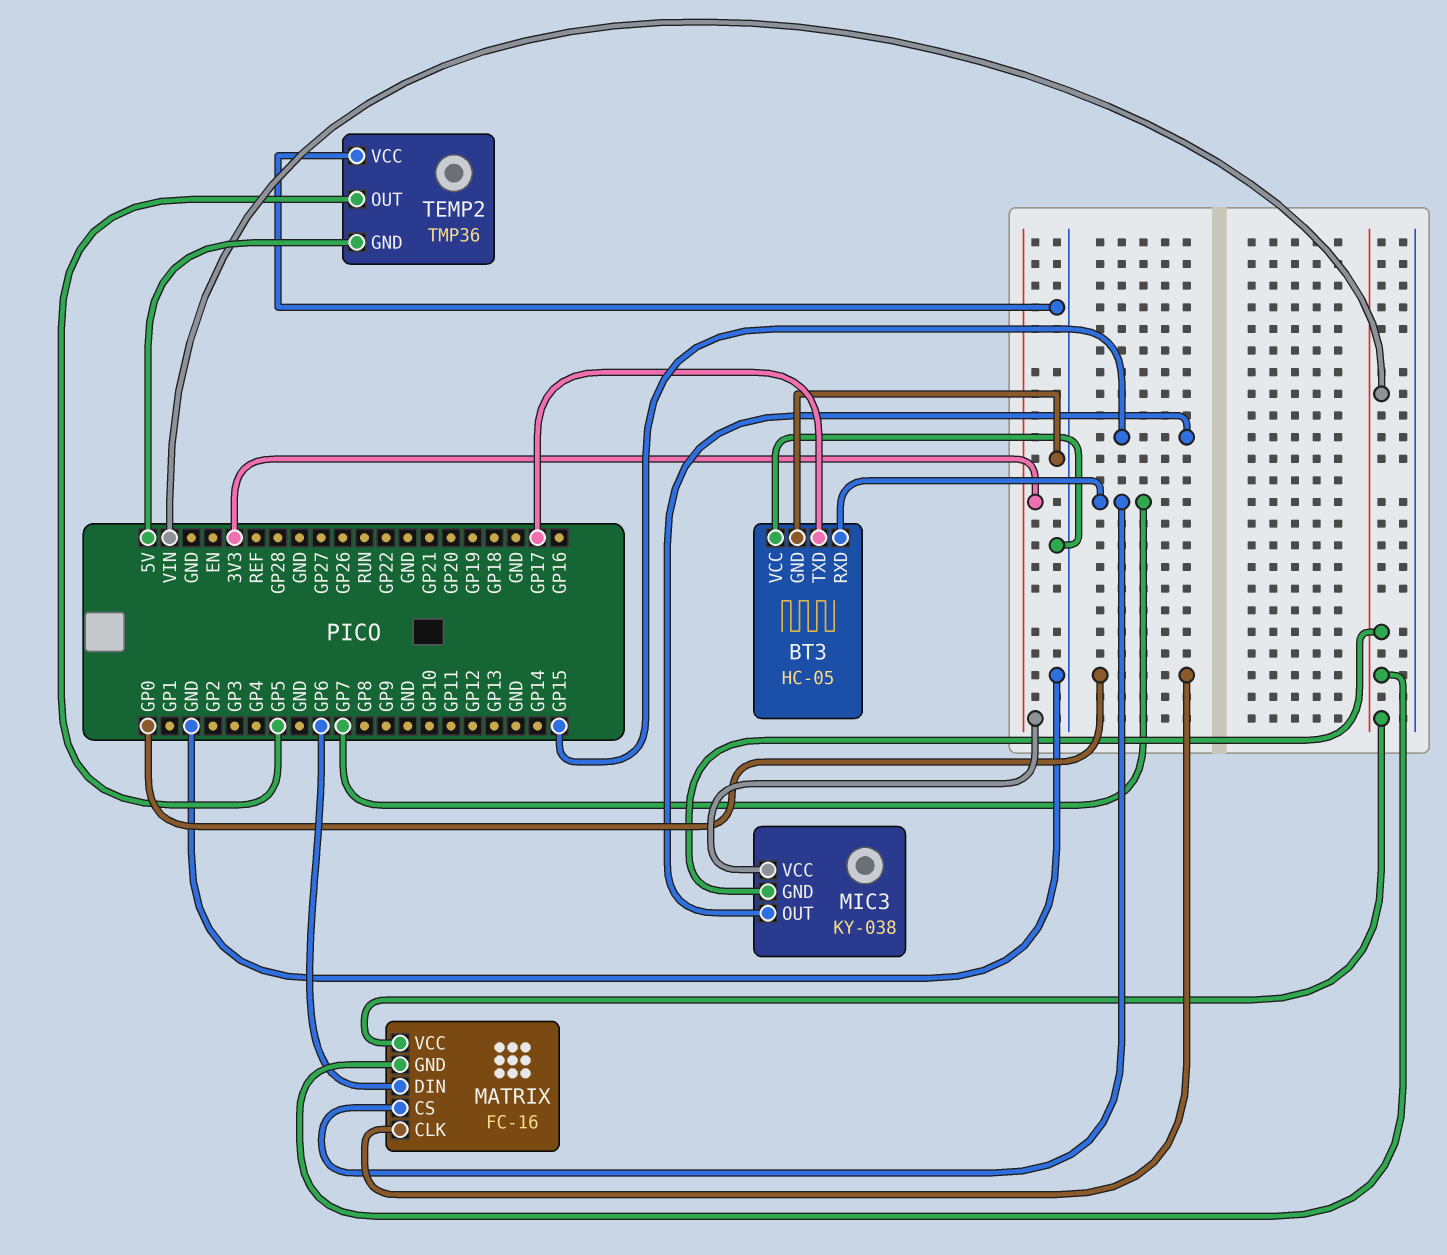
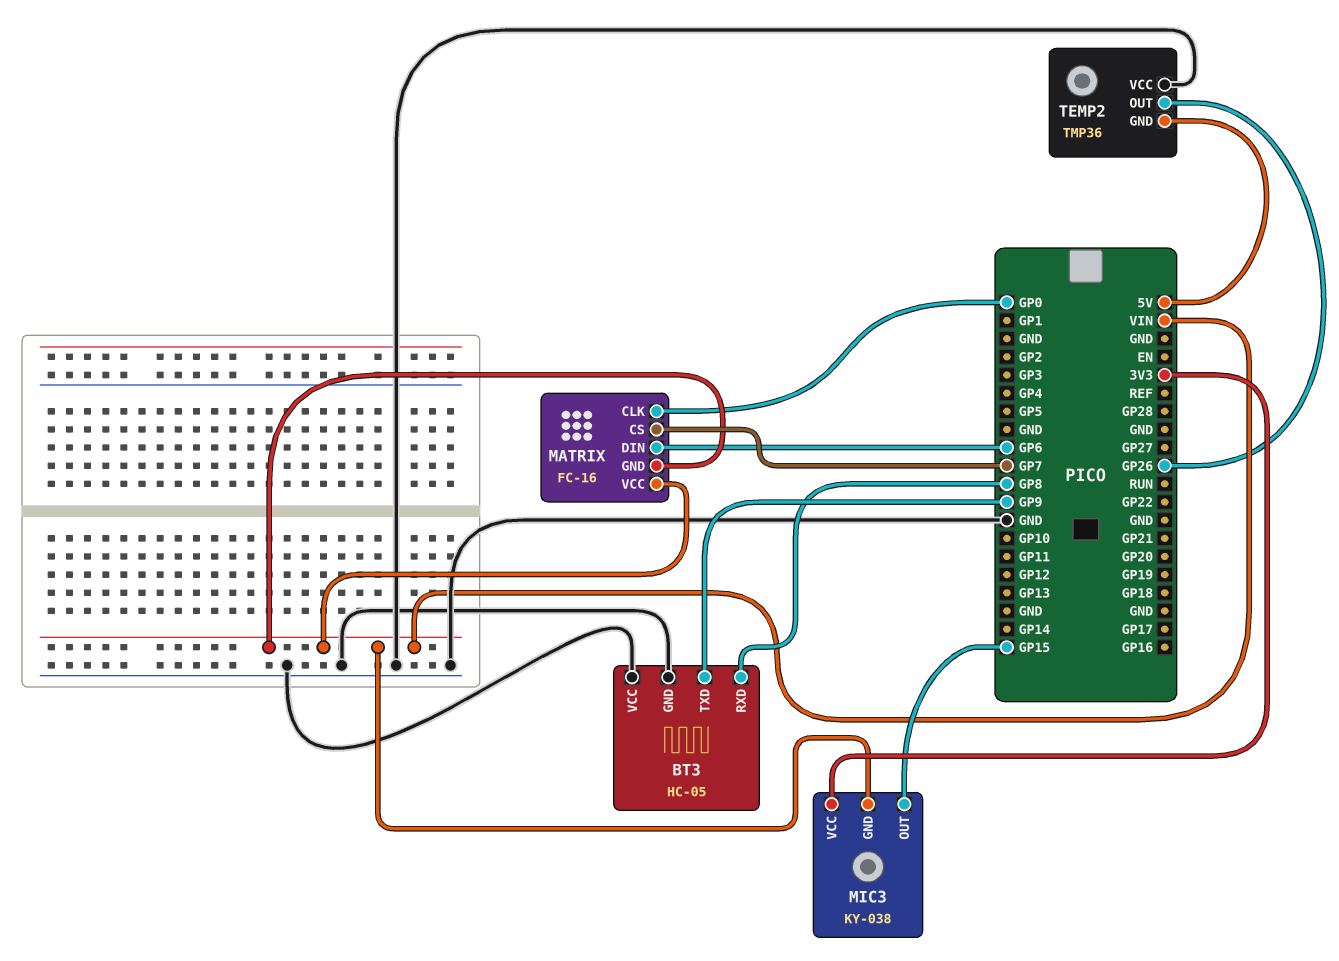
BT3 pin RXD: GP7 -> GP8
BT3 pin TXD: GP17 -> GP9
TEMP2 pin OUT: GP5 -> GP26

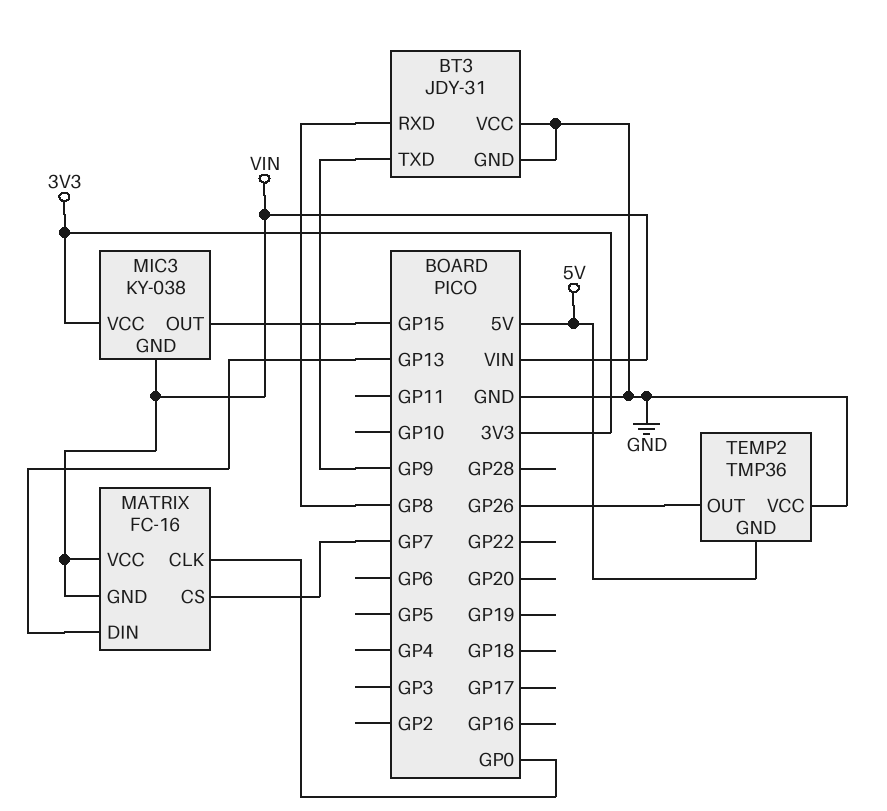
BT3: HC-05 -> JDY-31
MATRIX pin DIN: GP6 -> GP13

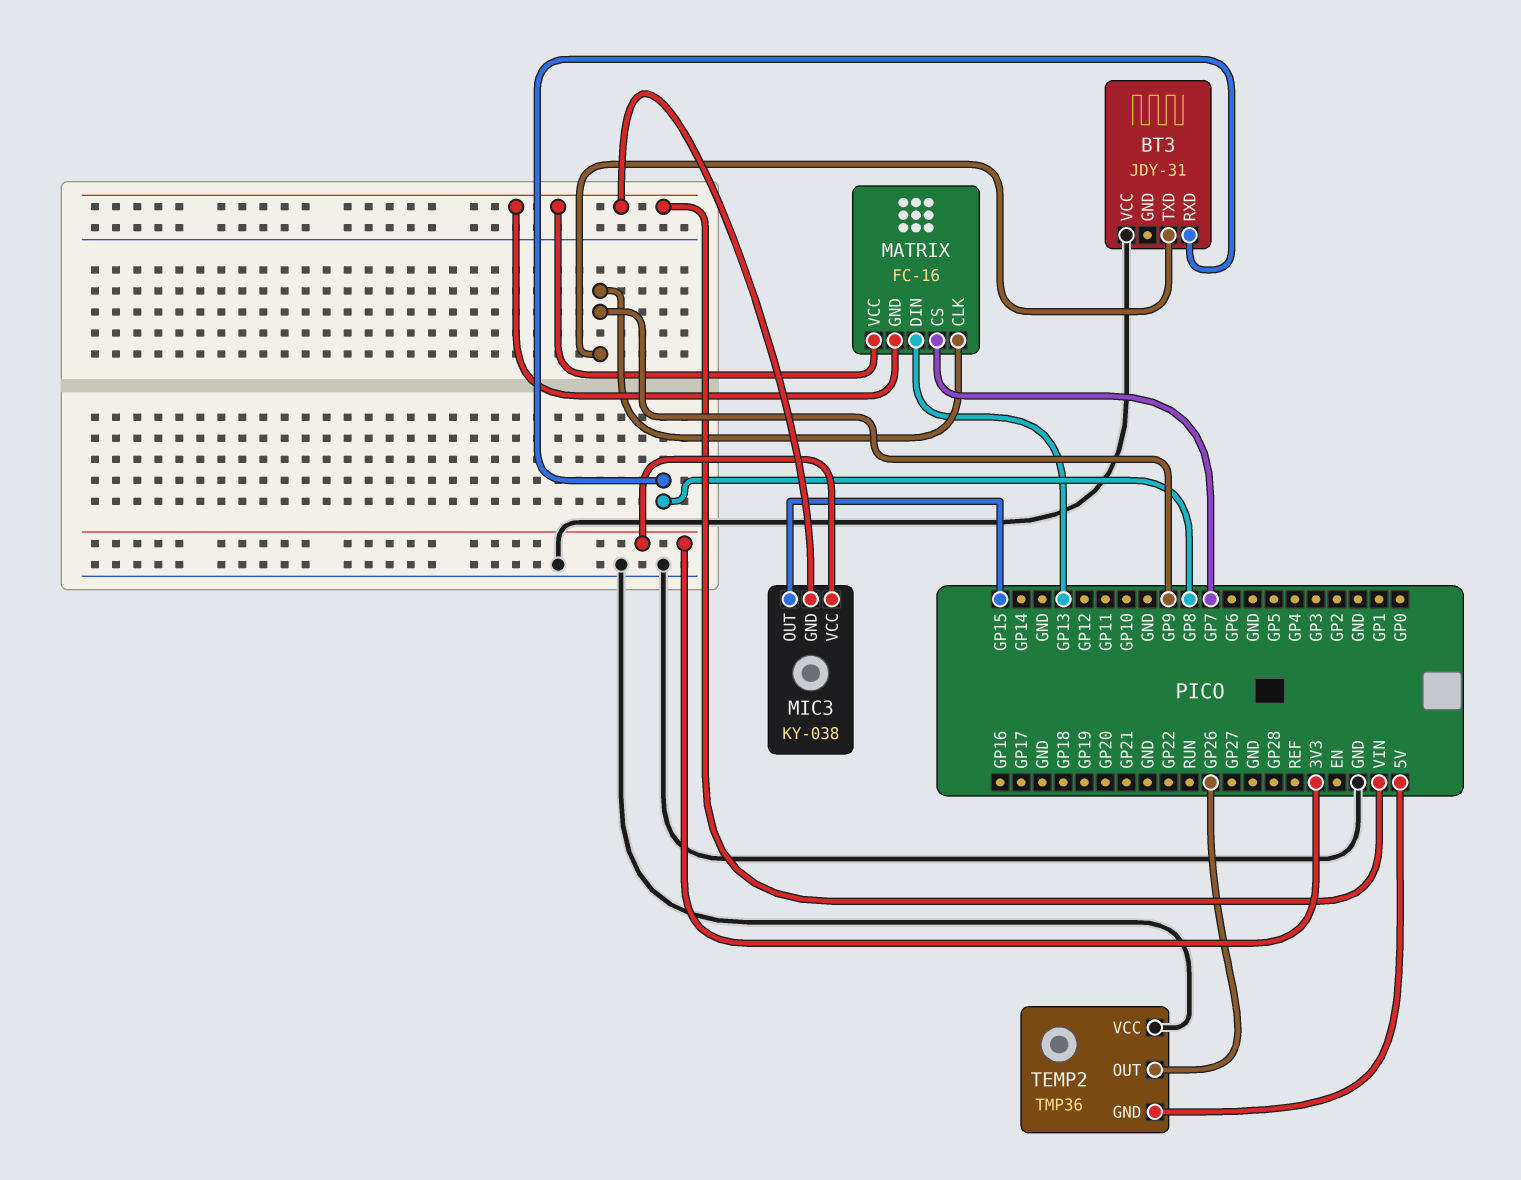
BT3 pin GND: GND -> none
MATRIX pin CLK: GP0 -> GP9

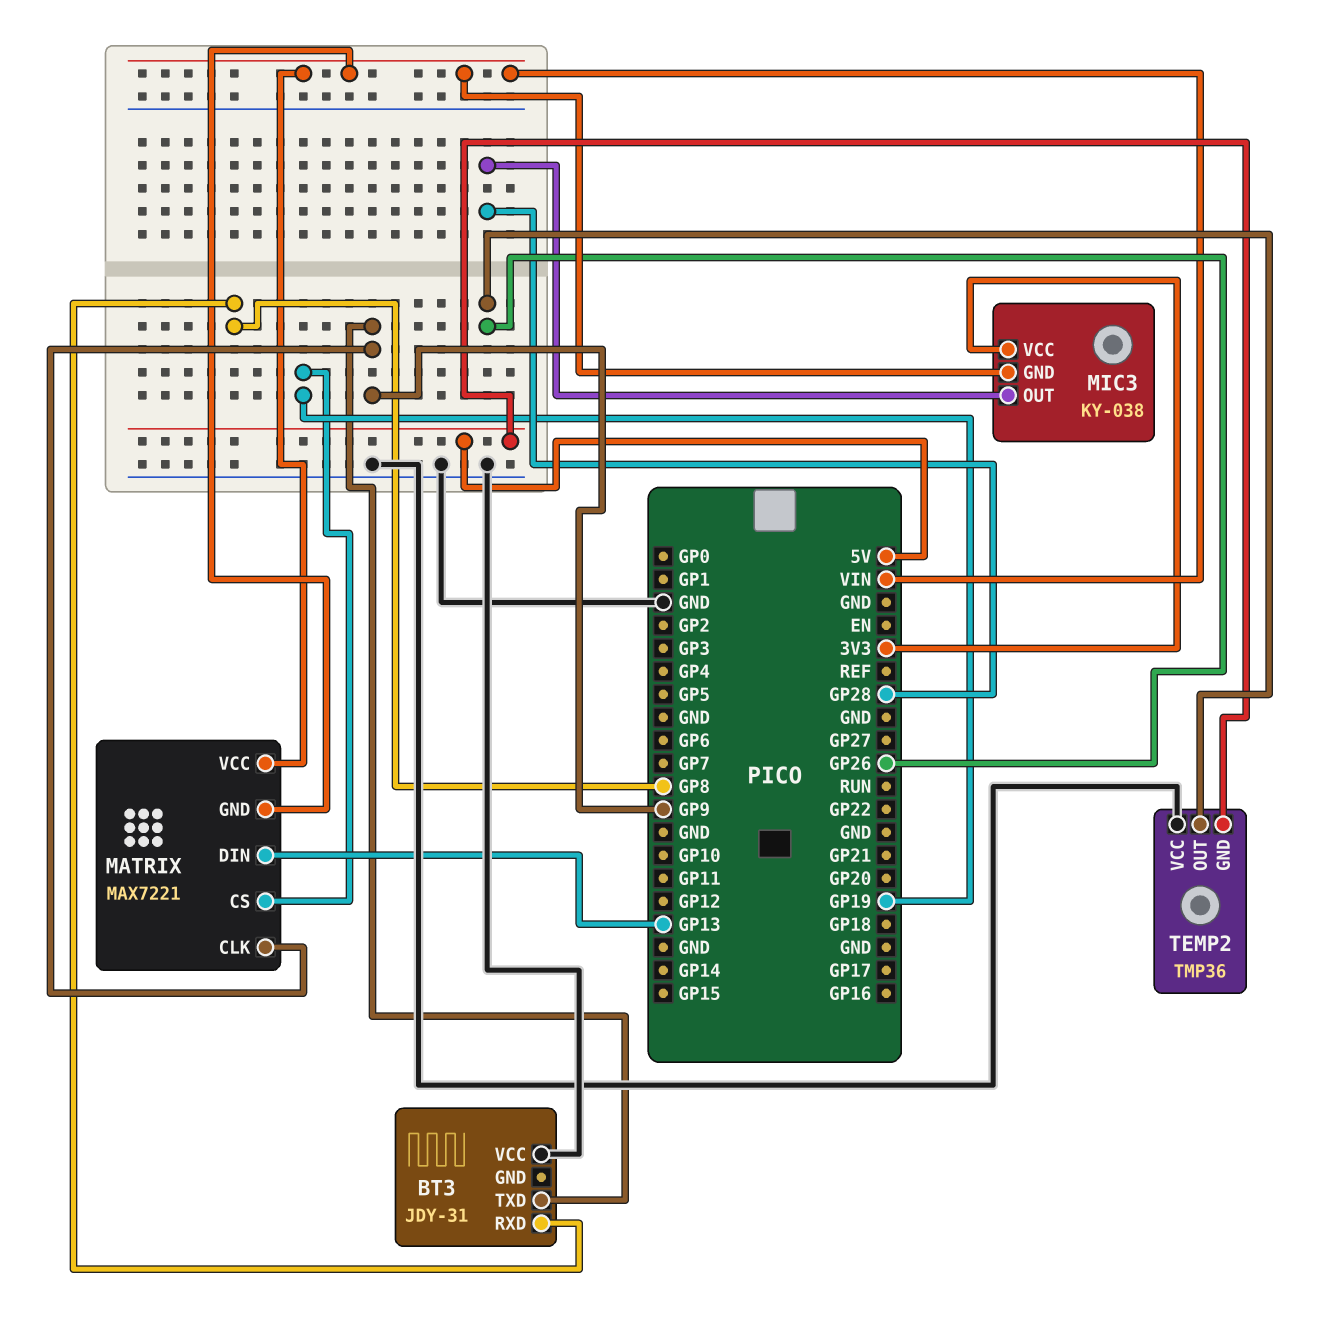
MATRIX: FC-16 -> MAX7221
MATRIX pin CS: GP7 -> GP19
MIC3 pin OUT: GP15 -> GP28

